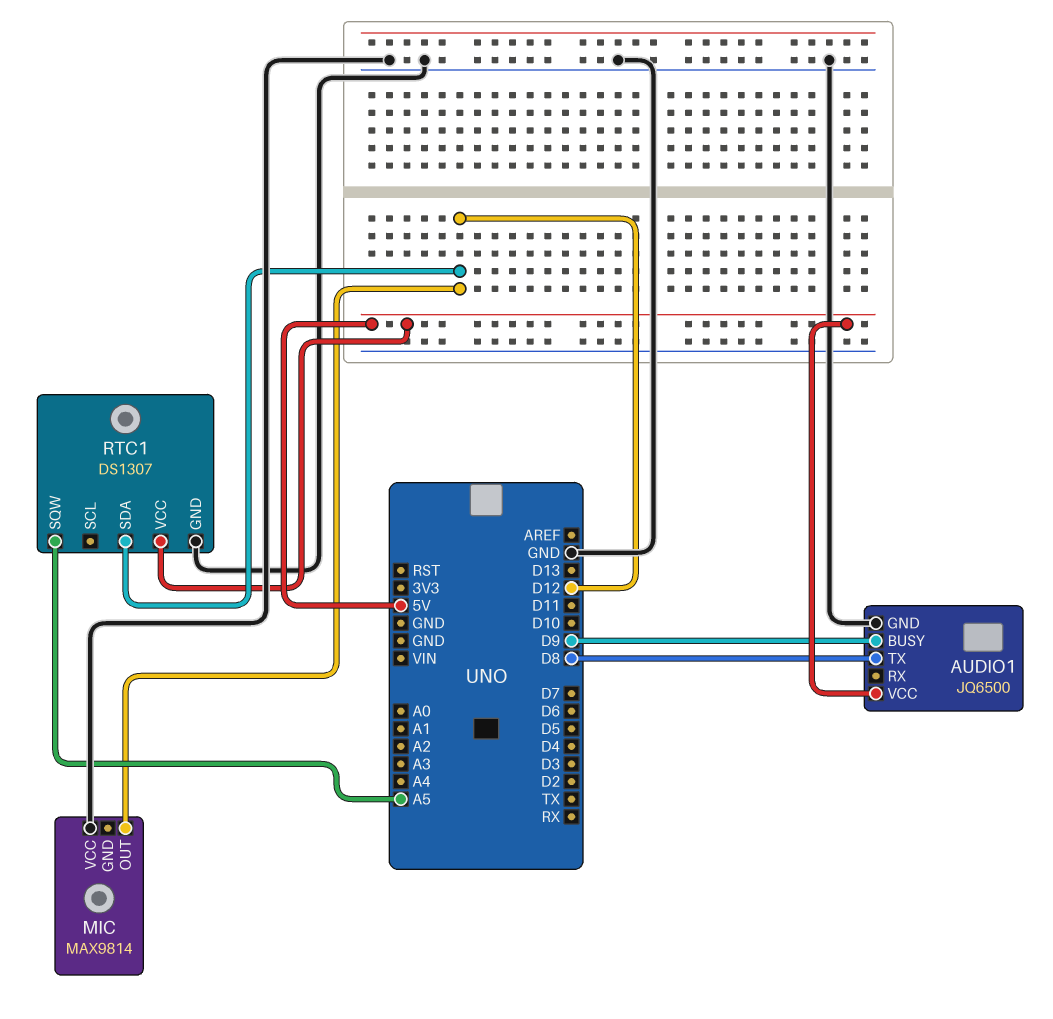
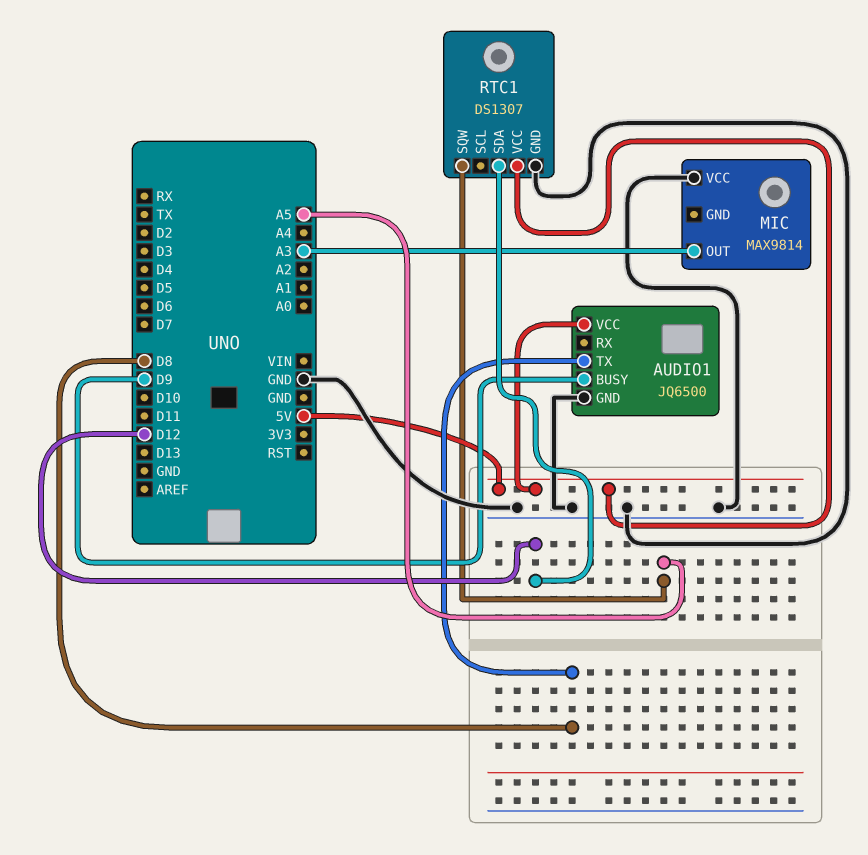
MIC pin OUT: D12 -> A3

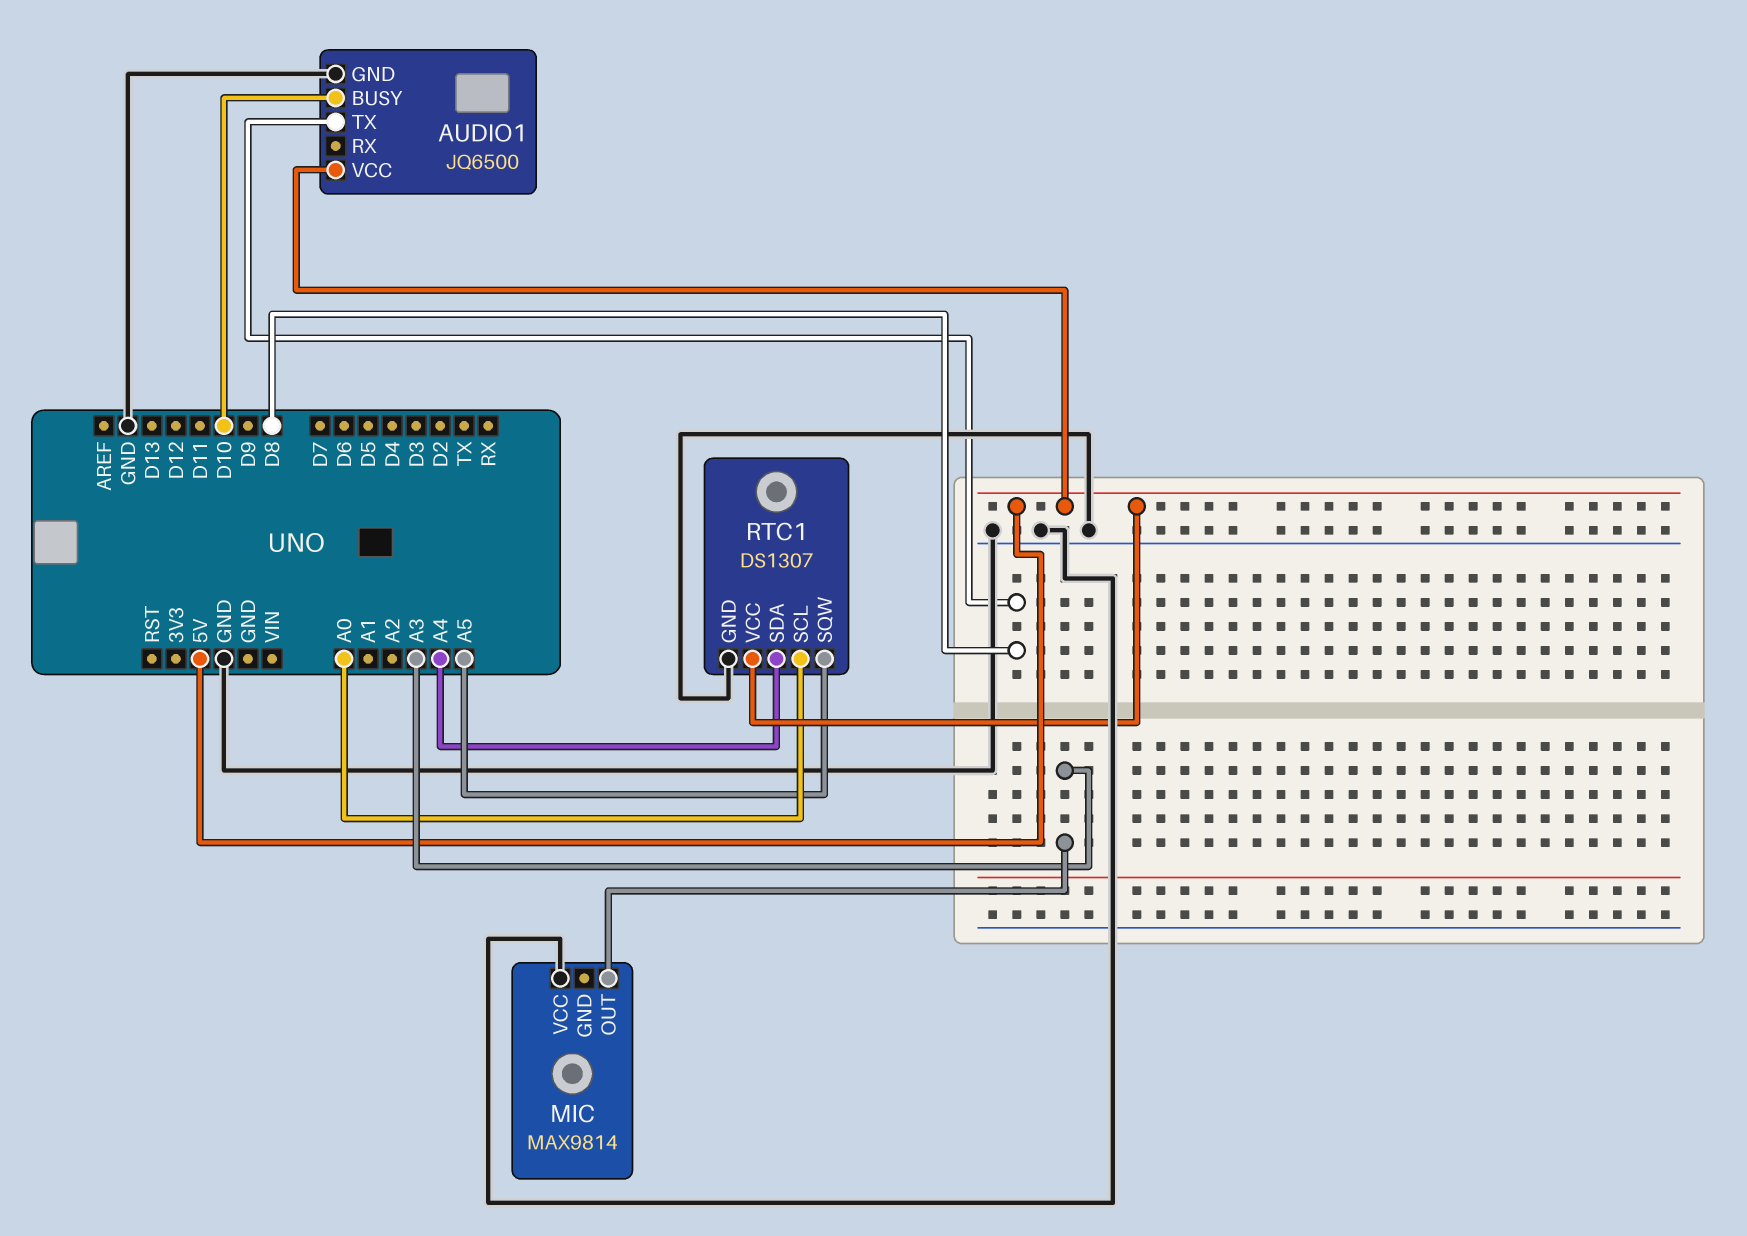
AUDIO1 pin BUSY: D9 -> D10
RTC1 pin SCL: none -> A0
RTC1 pin SDA: D12 -> A4

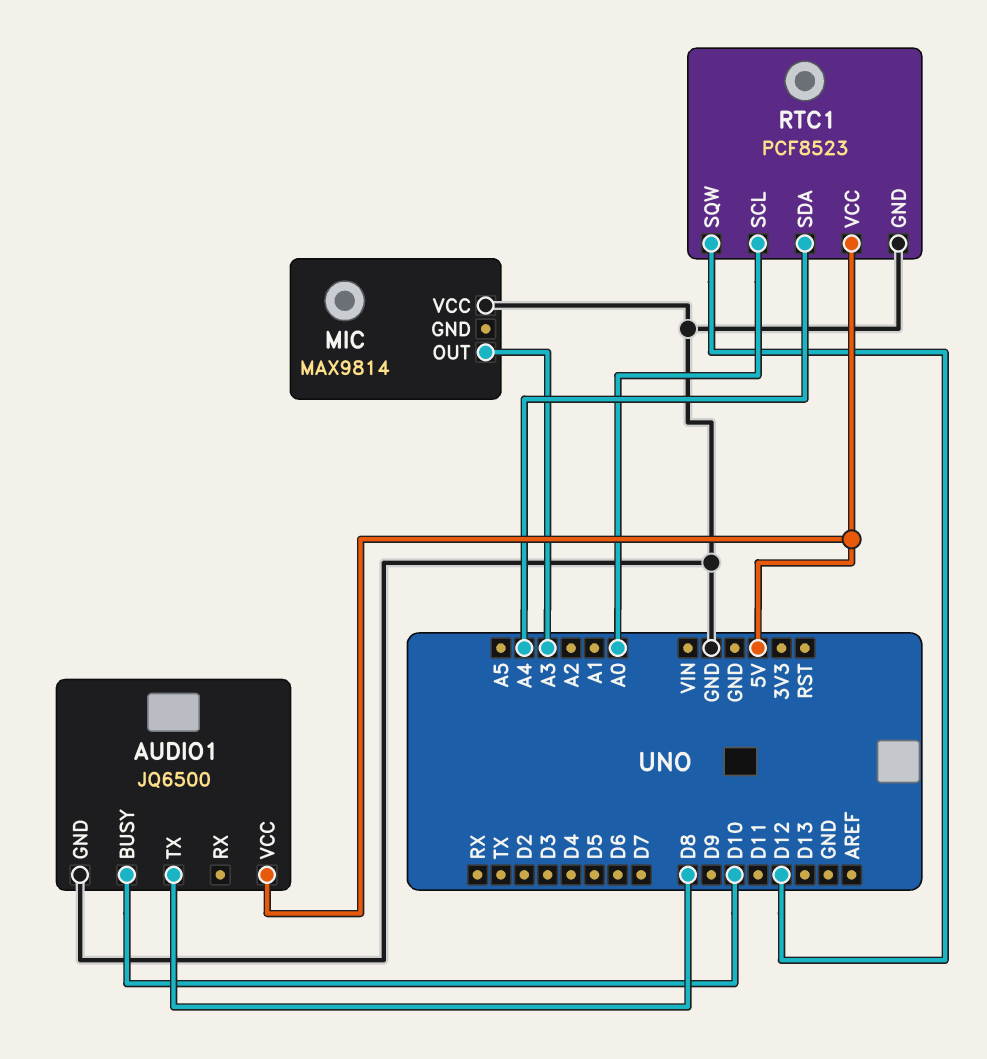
RTC1: DS1307 -> PCF8523
RTC1 pin SQW: A5 -> D12

